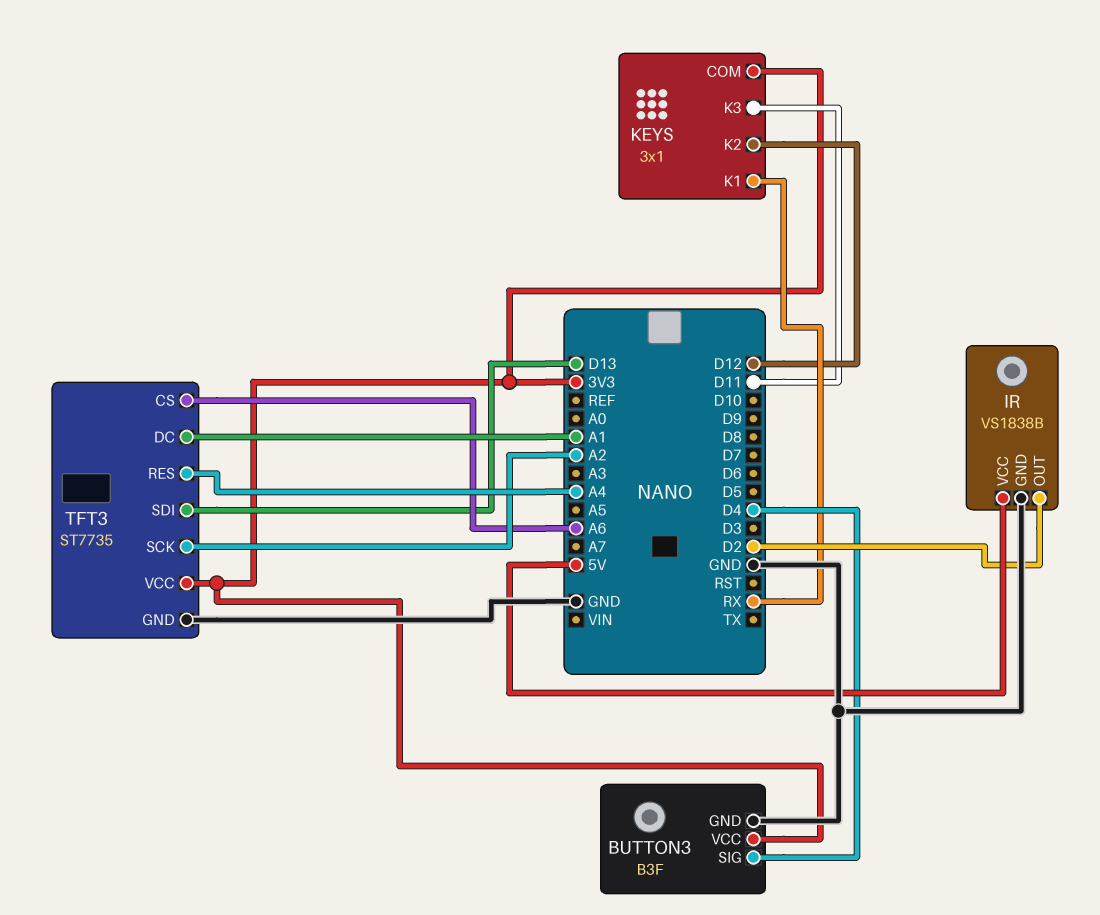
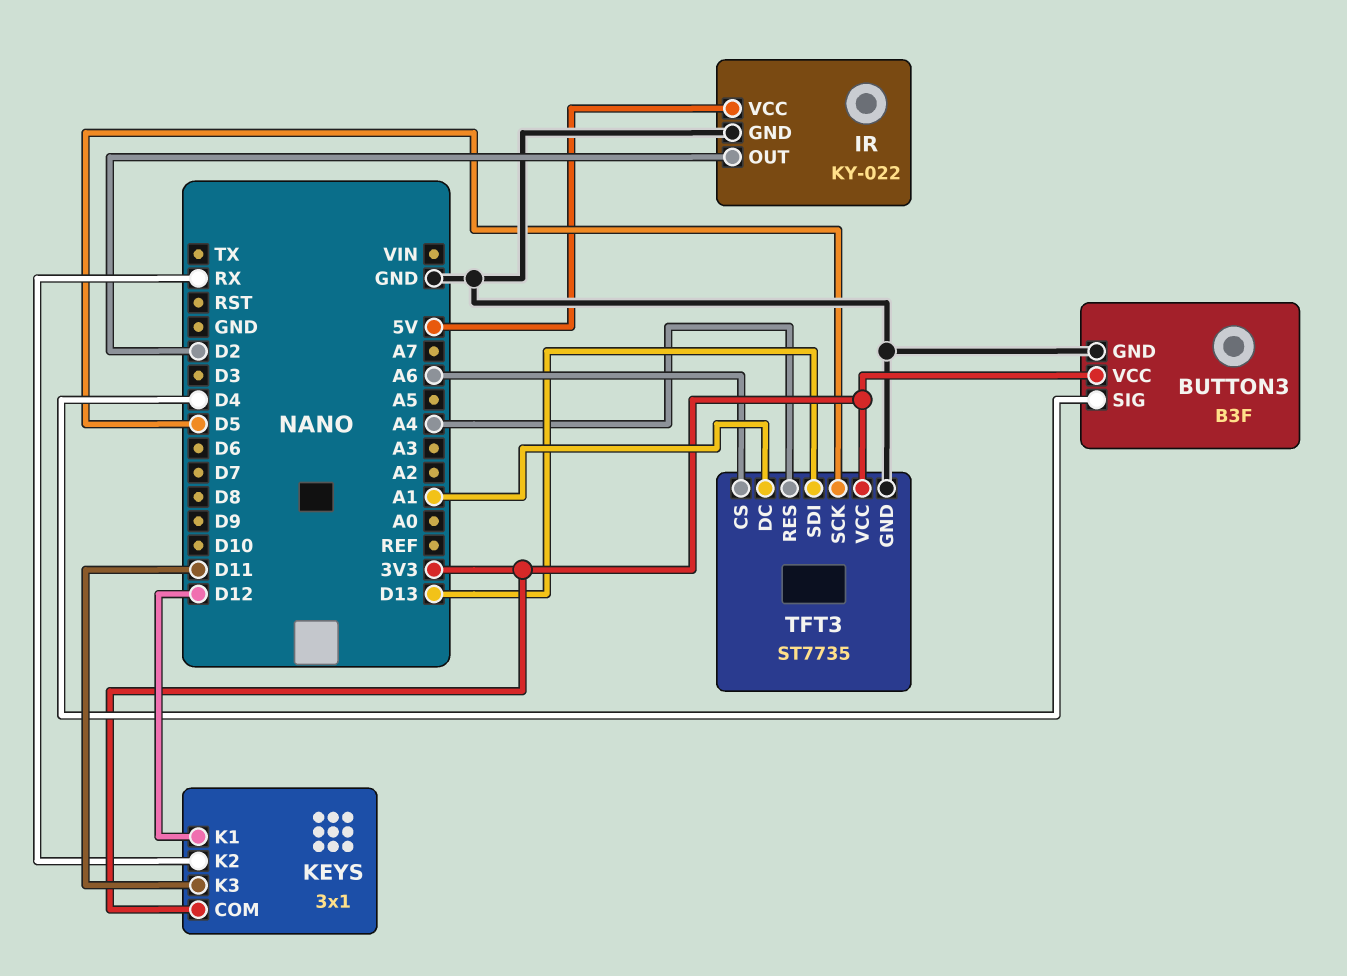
IR: VS1838B -> KY-022
KEYS pin K1: RX -> D12
KEYS pin K2: D12 -> RX
TFT3 pin SCK: A2 -> D5

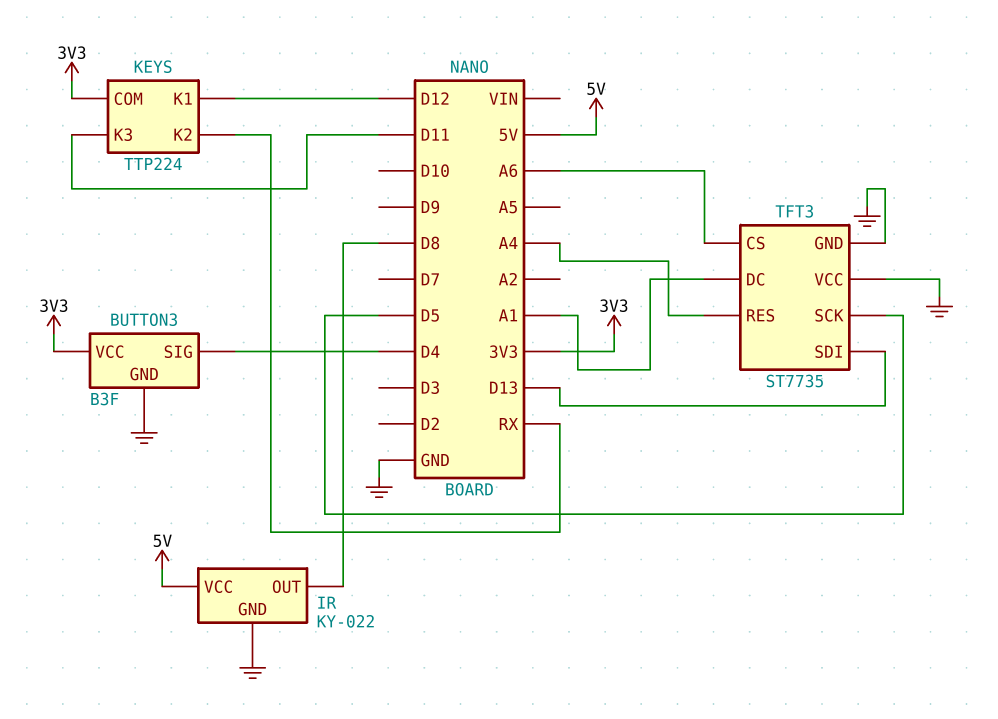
IR pin OUT: D2 -> D8
KEYS: 3x1 -> TTP224
TFT3 pin VCC: 3V3 -> GND

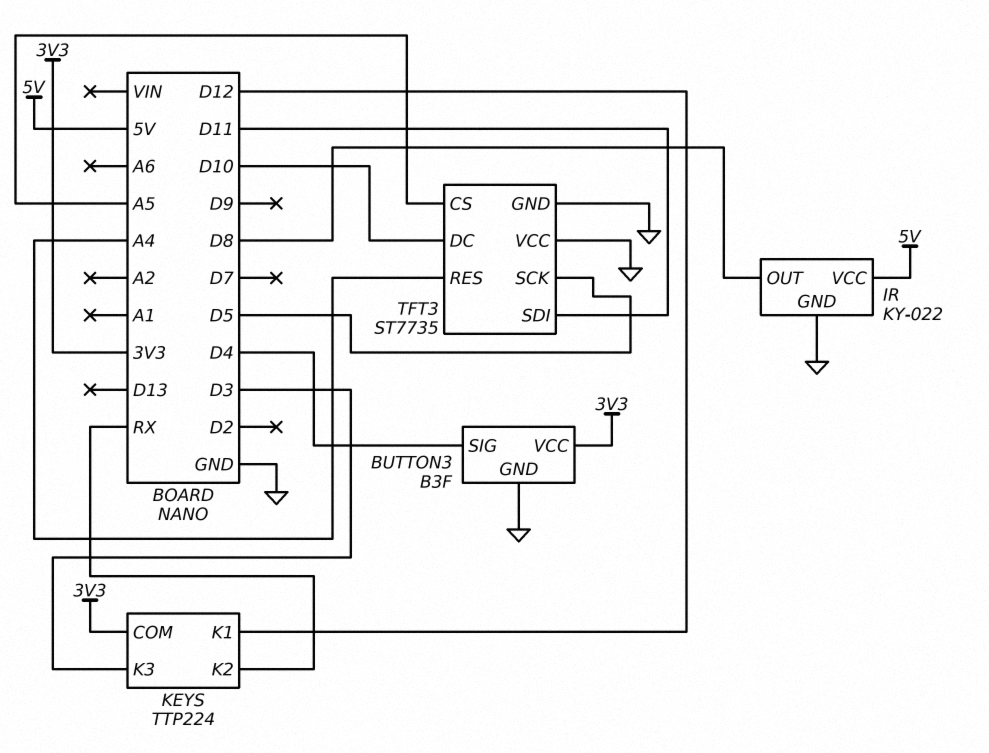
KEYS pin K3: D11 -> D3
TFT3 pin CS: A6 -> A5
TFT3 pin DC: A1 -> D10
TFT3 pin SDI: D13 -> D11

